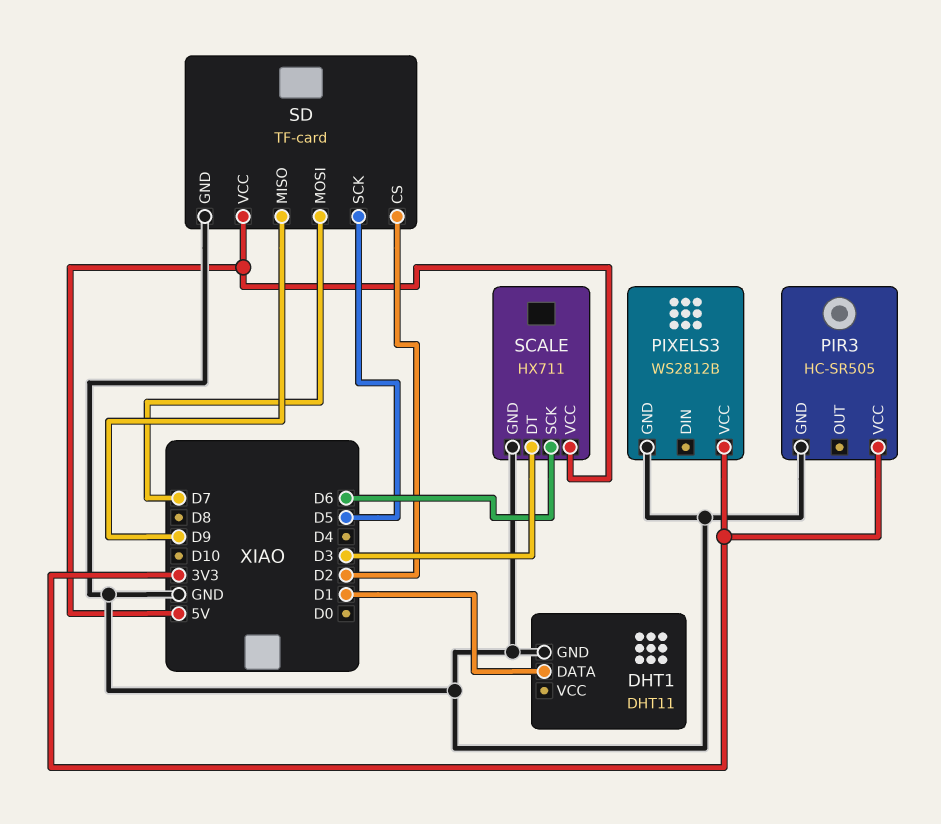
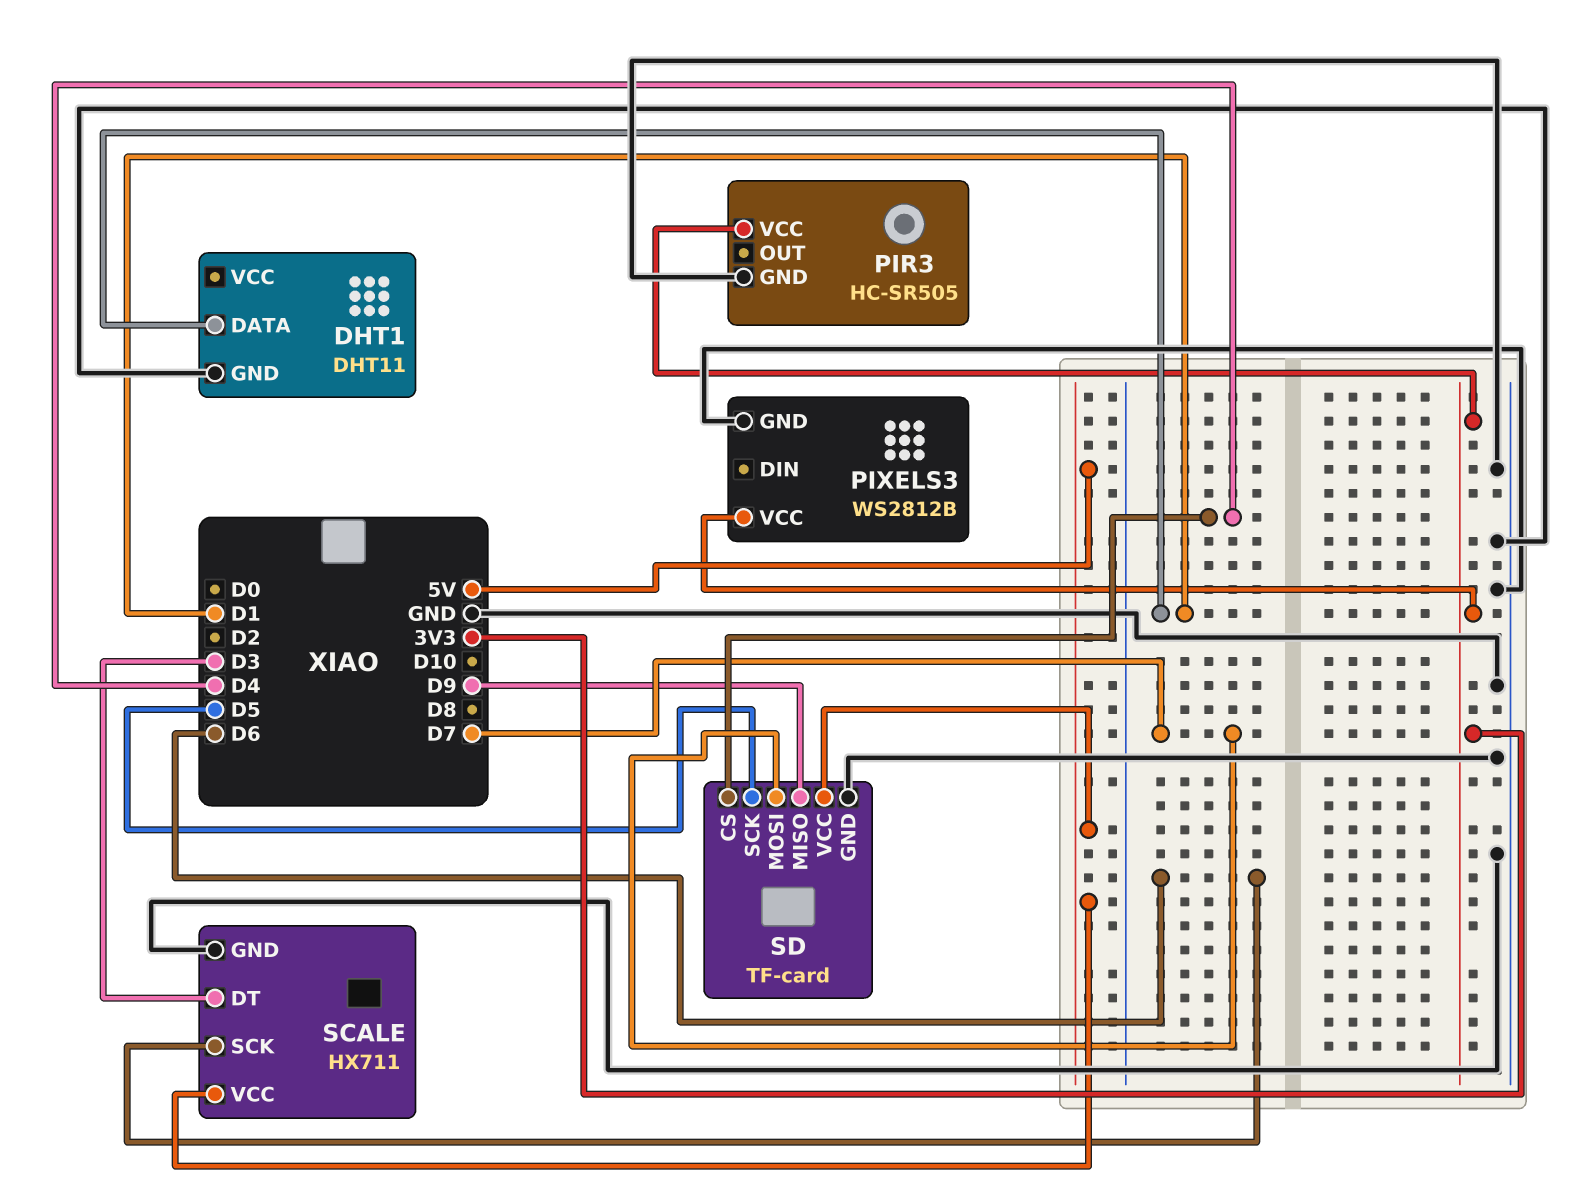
SD pin CS: D2 -> D4

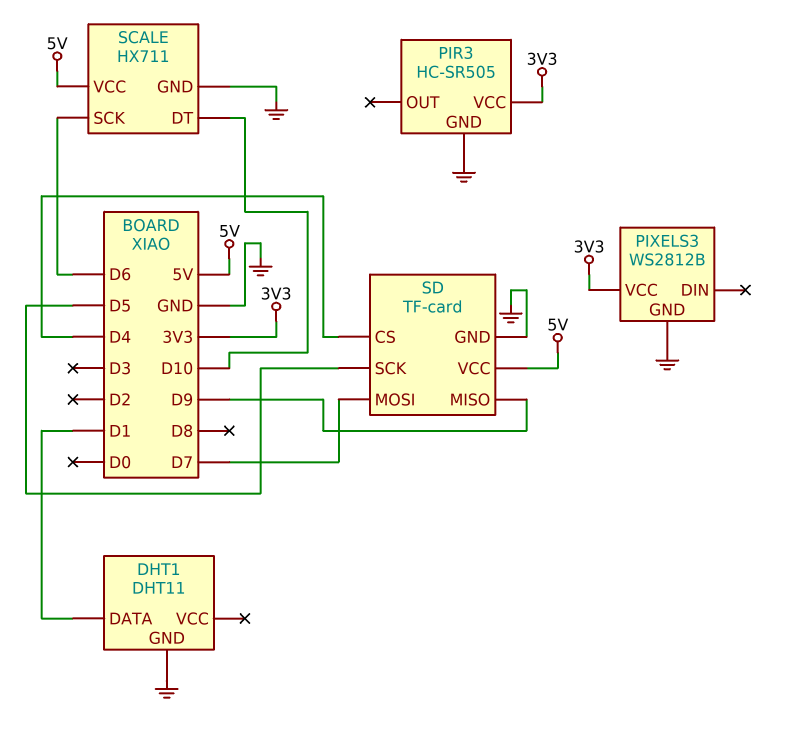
SCALE pin DT: D3 -> D10

